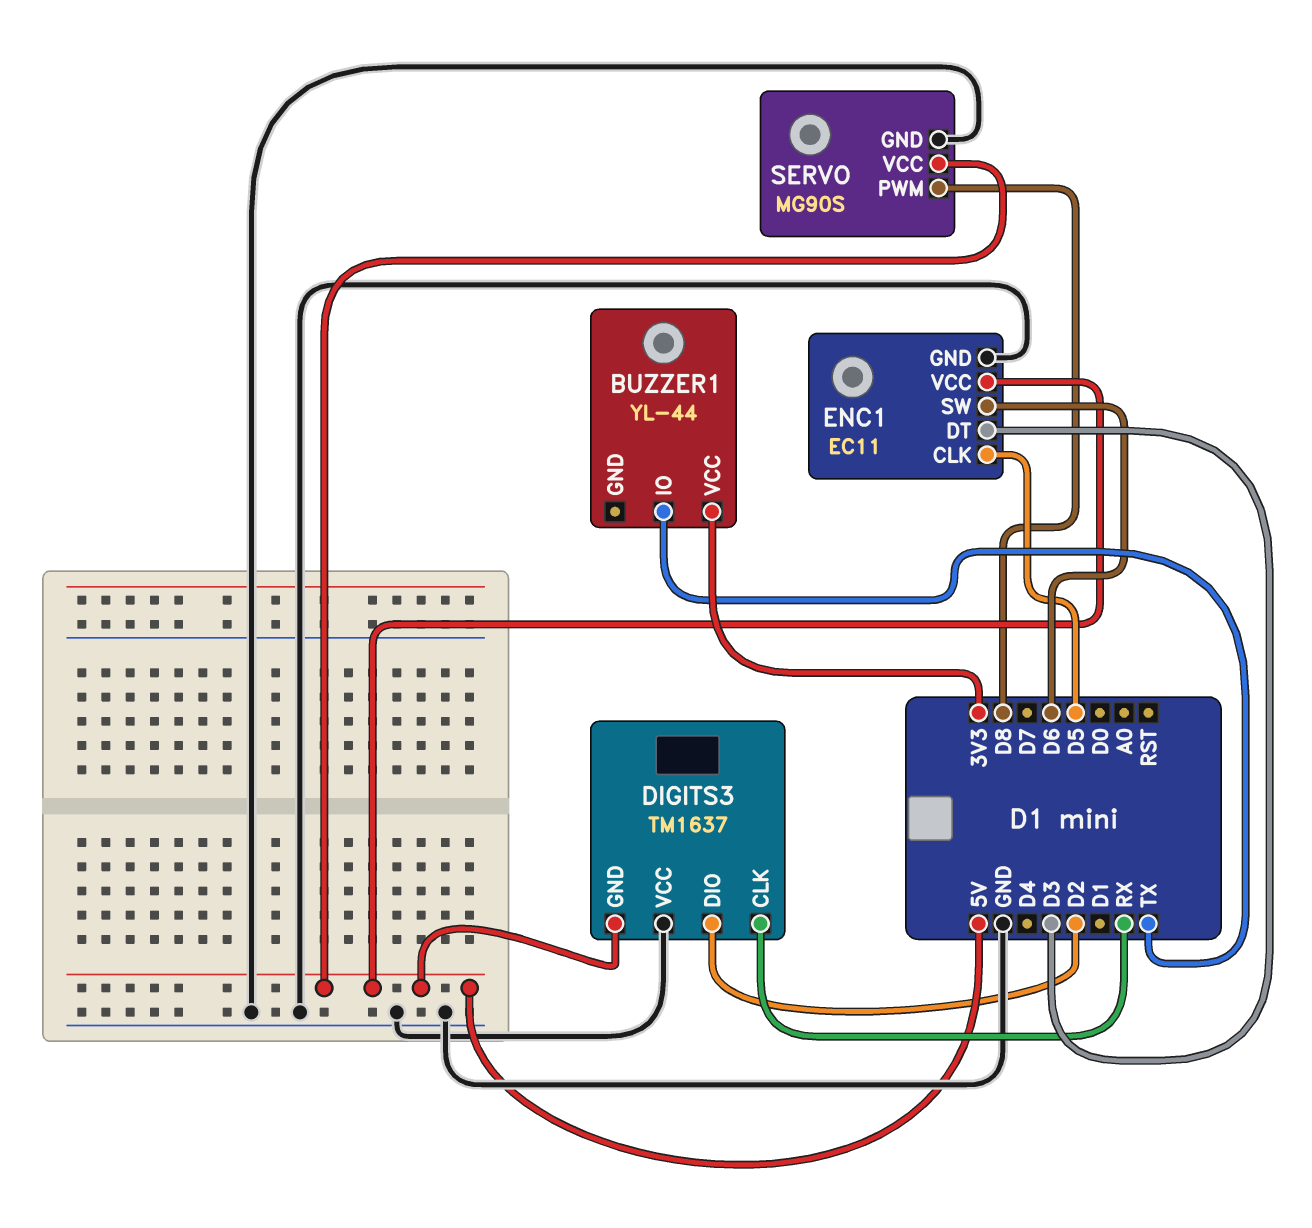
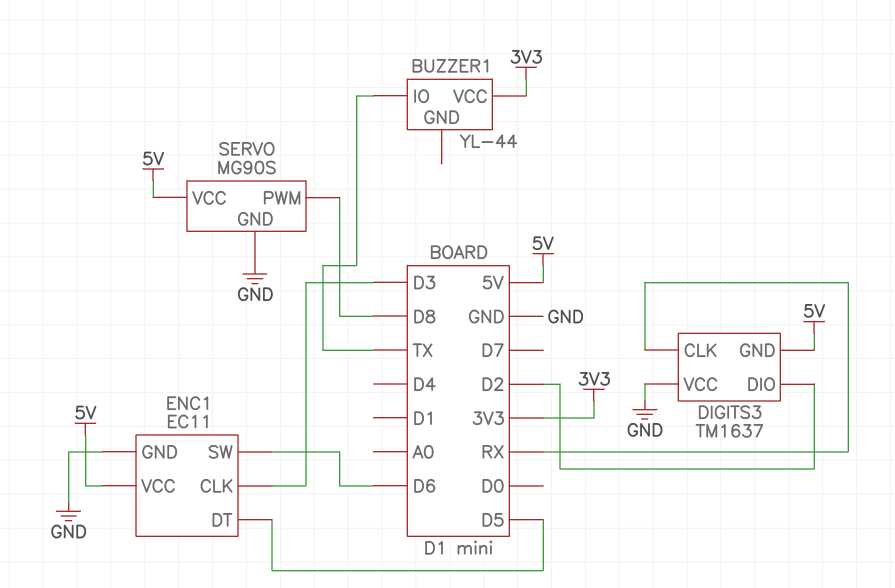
ENC1 pin CLK: D5 -> D3
ENC1 pin DT: D3 -> D5

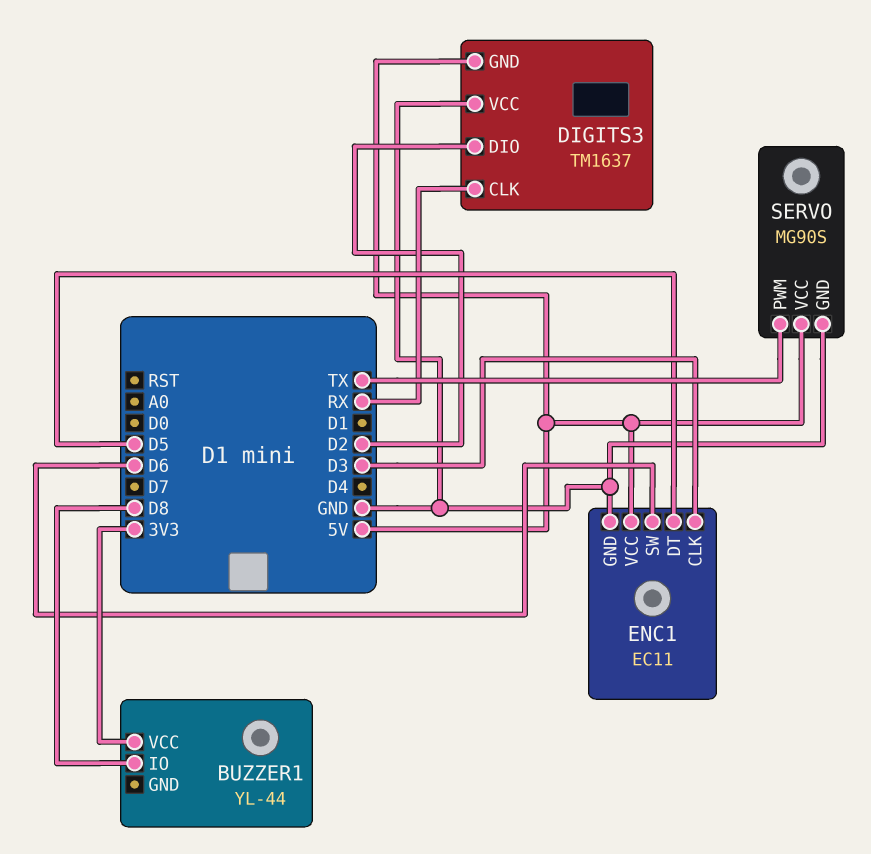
BUZZER1 pin IO: TX -> D8
SERVO pin PWM: D8 -> TX

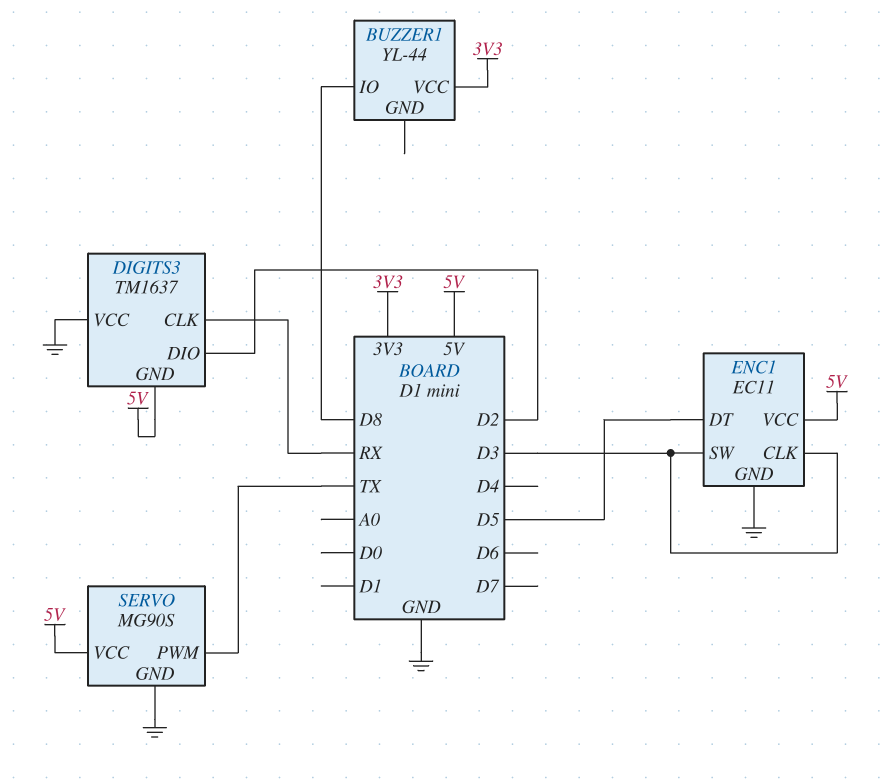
ENC1 pin SW: D6 -> D3

